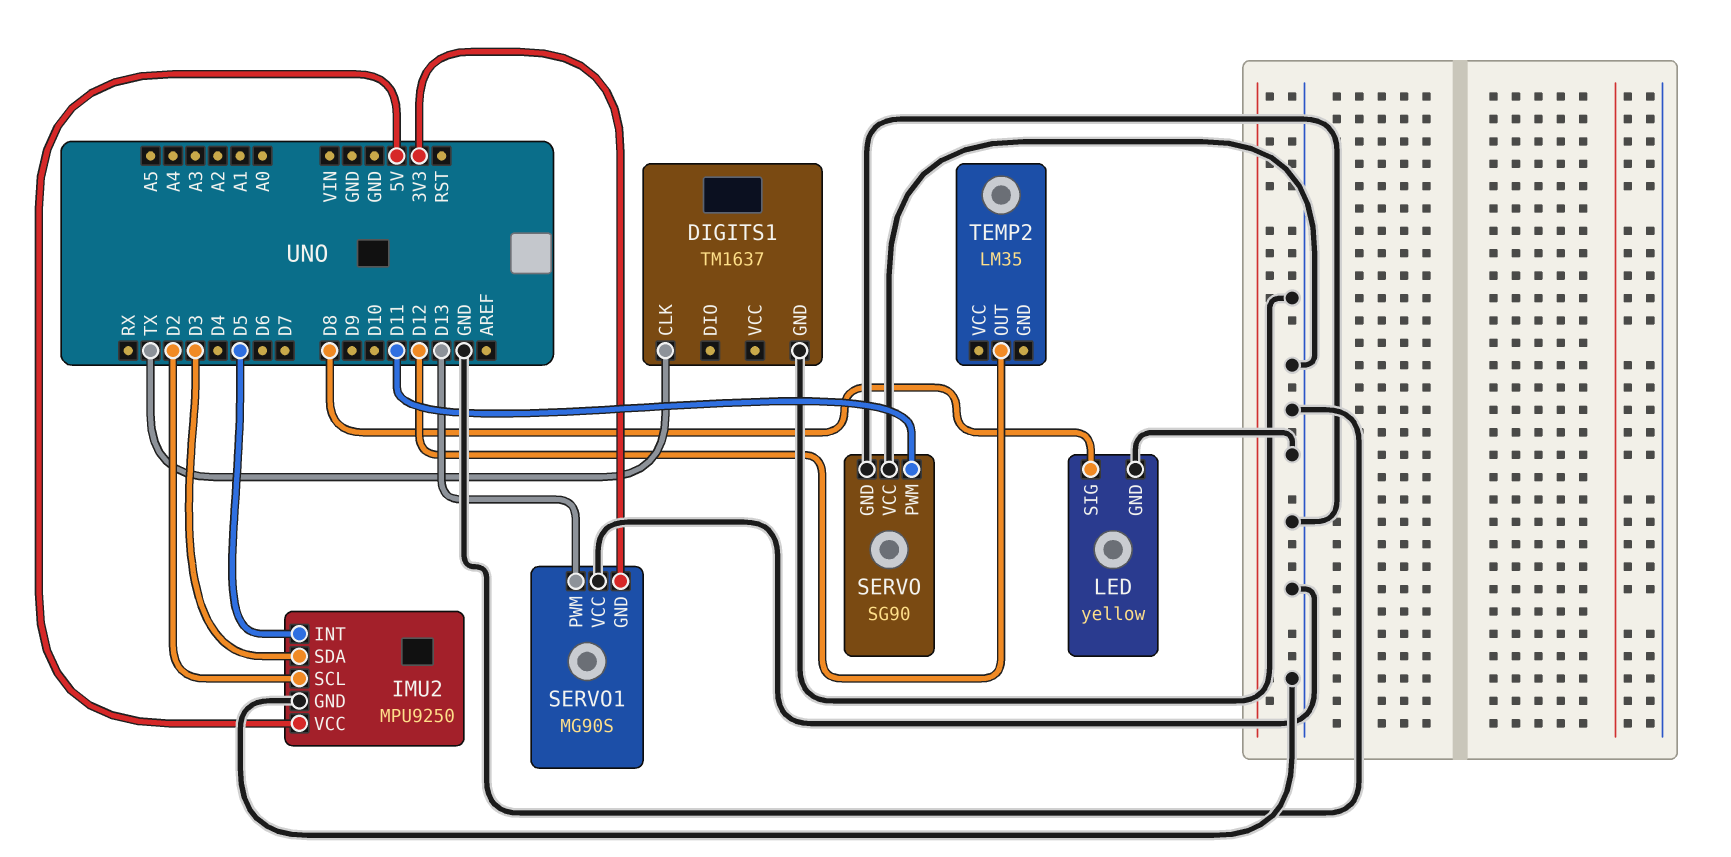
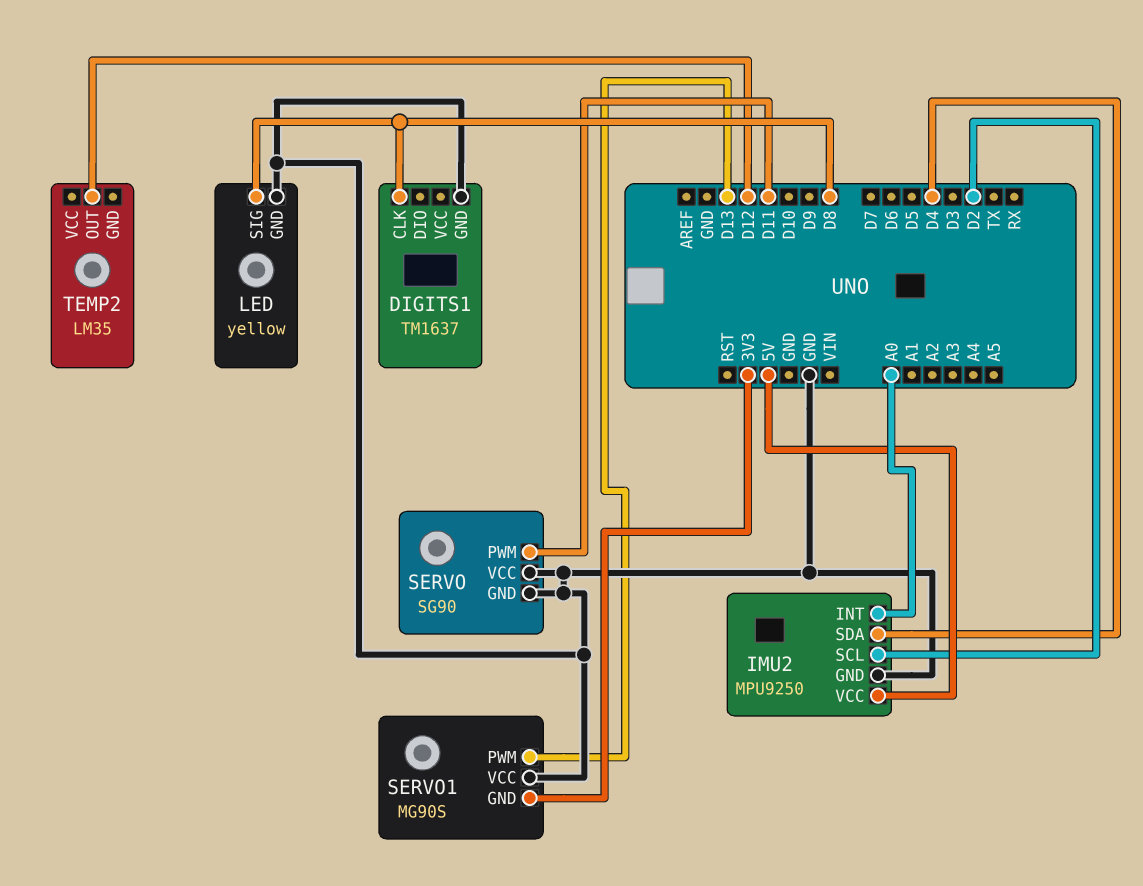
DIGITS1 pin CLK: TX -> D8
IMU2 pin INT: D5 -> A0
IMU2 pin SDA: D3 -> D4

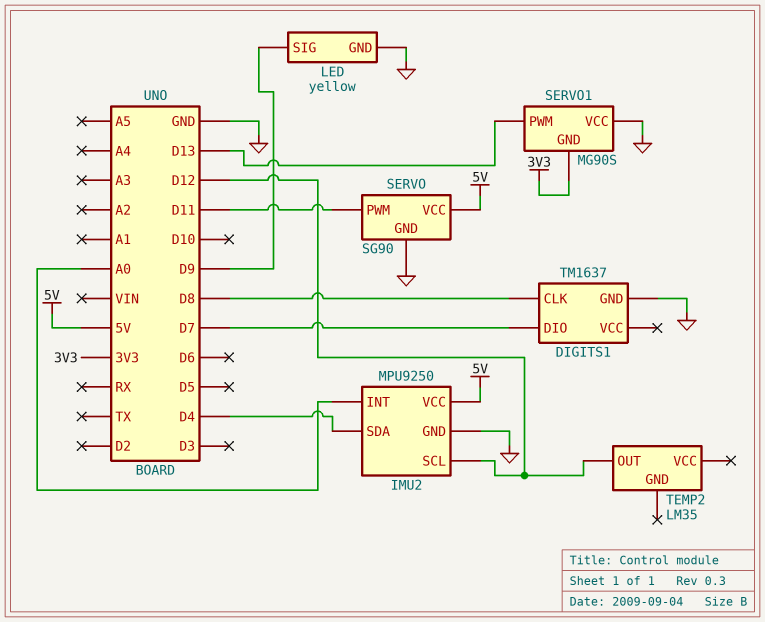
DIGITS1 pin DIO: none -> D7
IMU2 pin SCL: D2 -> D12
LED pin SIG: D8 -> D9
SERVO pin VCC: GND -> 5V

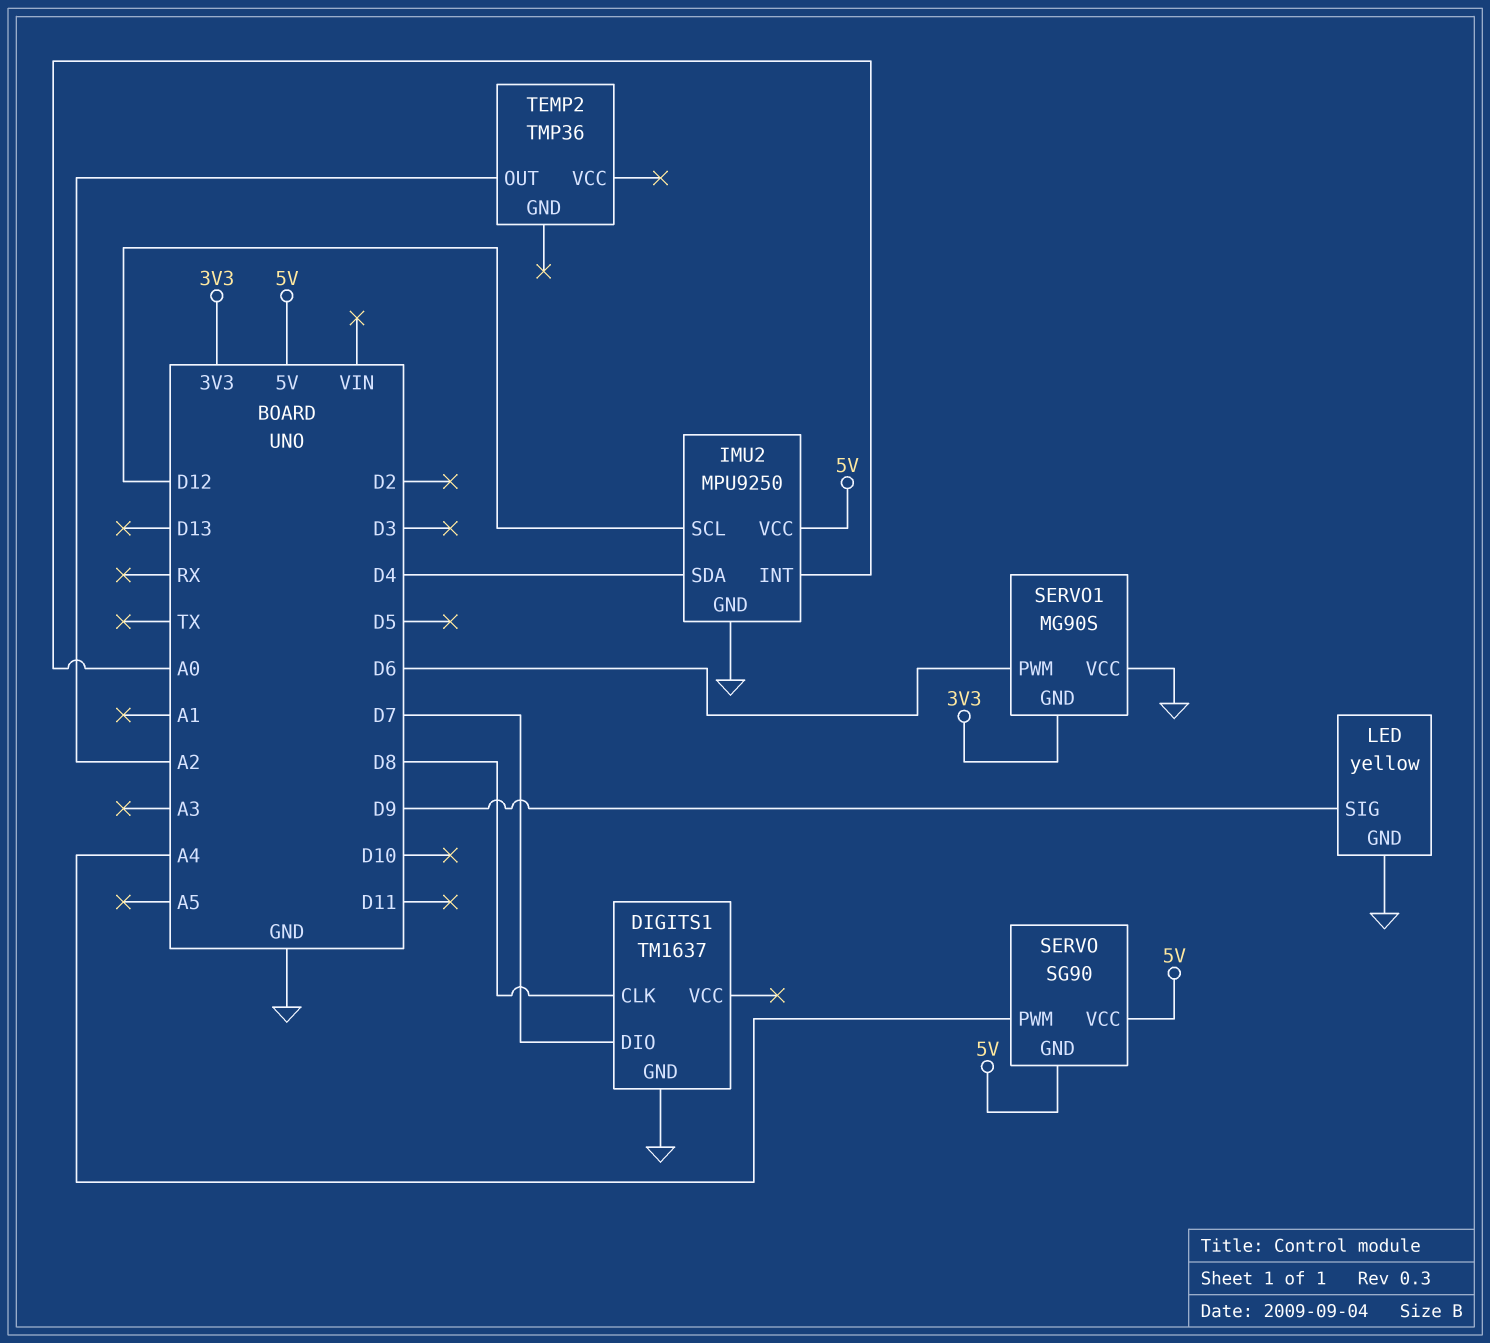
SERVO pin GND: GND -> 5V
SERVO pin PWM: D11 -> A4
SERVO1 pin PWM: D13 -> D6
TEMP2: LM35 -> TMP36
TEMP2 pin OUT: D12 -> A2

